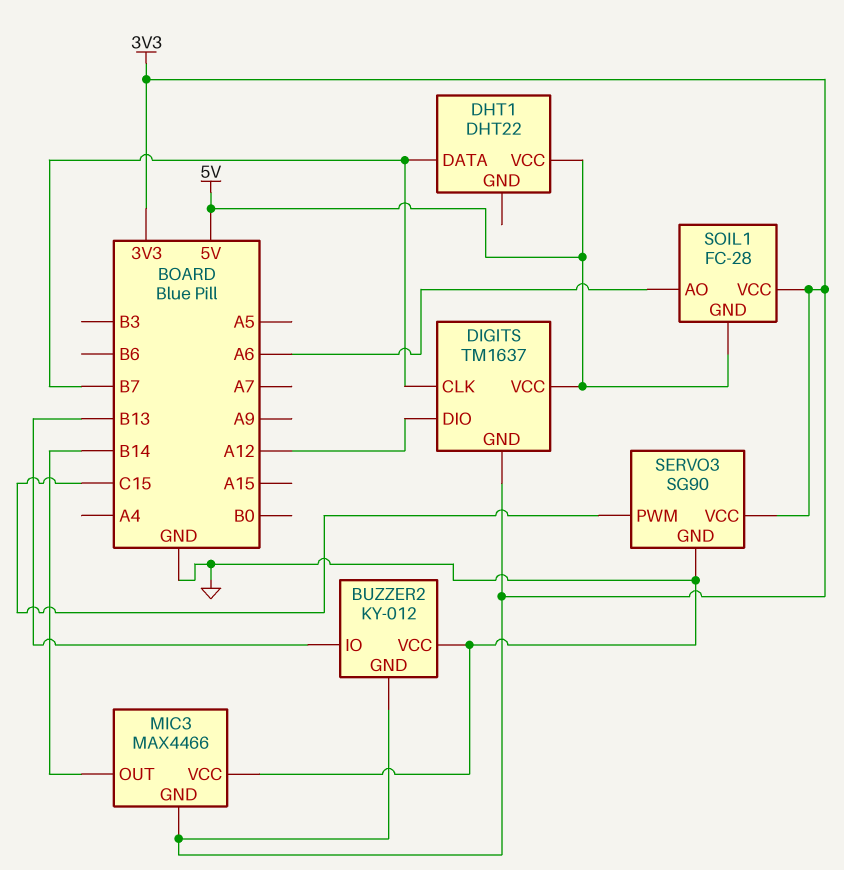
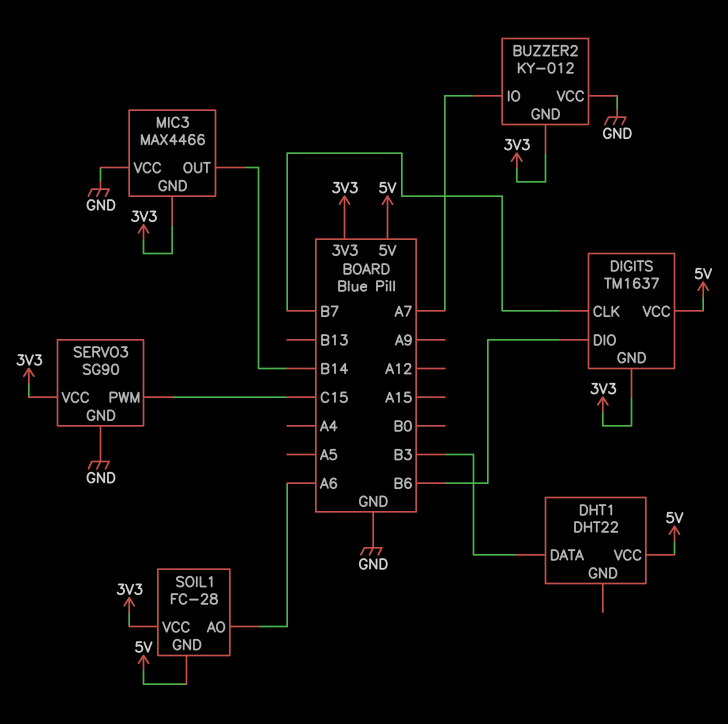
BUZZER2 pin IO: B13 -> A7
DHT1 pin DATA: B7 -> B3
DIGITS pin DIO: A12 -> B6

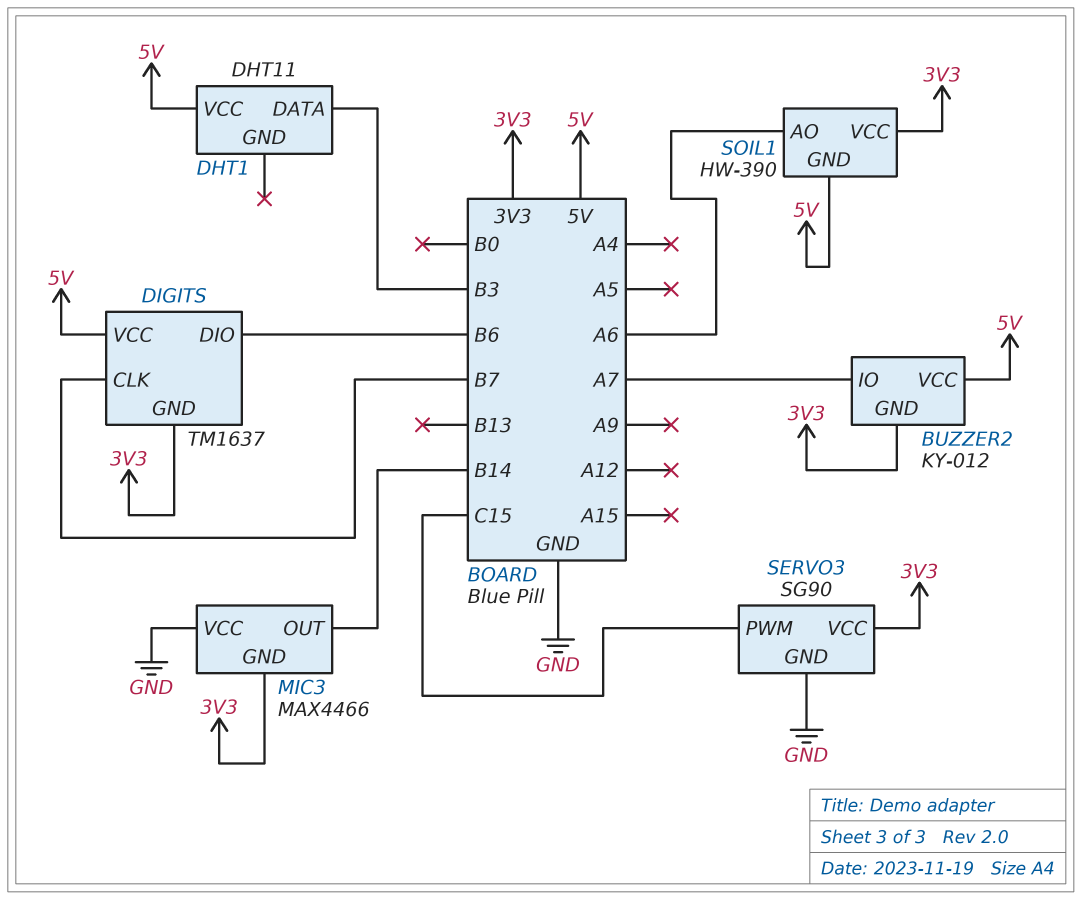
BUZZER2 pin VCC: GND -> 5V
DHT1: DHT22 -> DHT11
SOIL1: FC-28 -> HW-390

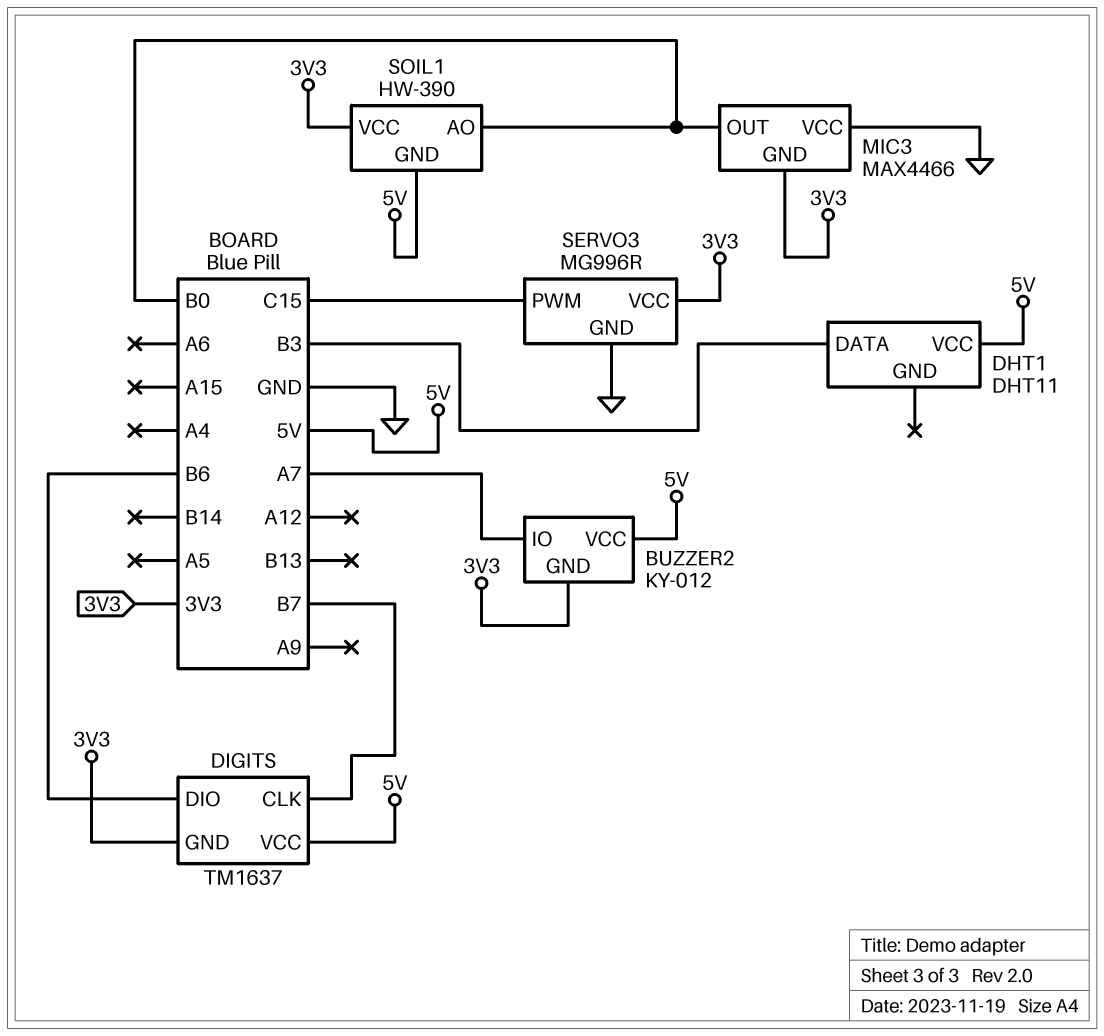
MIC3 pin OUT: B14 -> B0
SERVO3: SG90 -> MG996R
SOIL1 pin AO: A6 -> B0

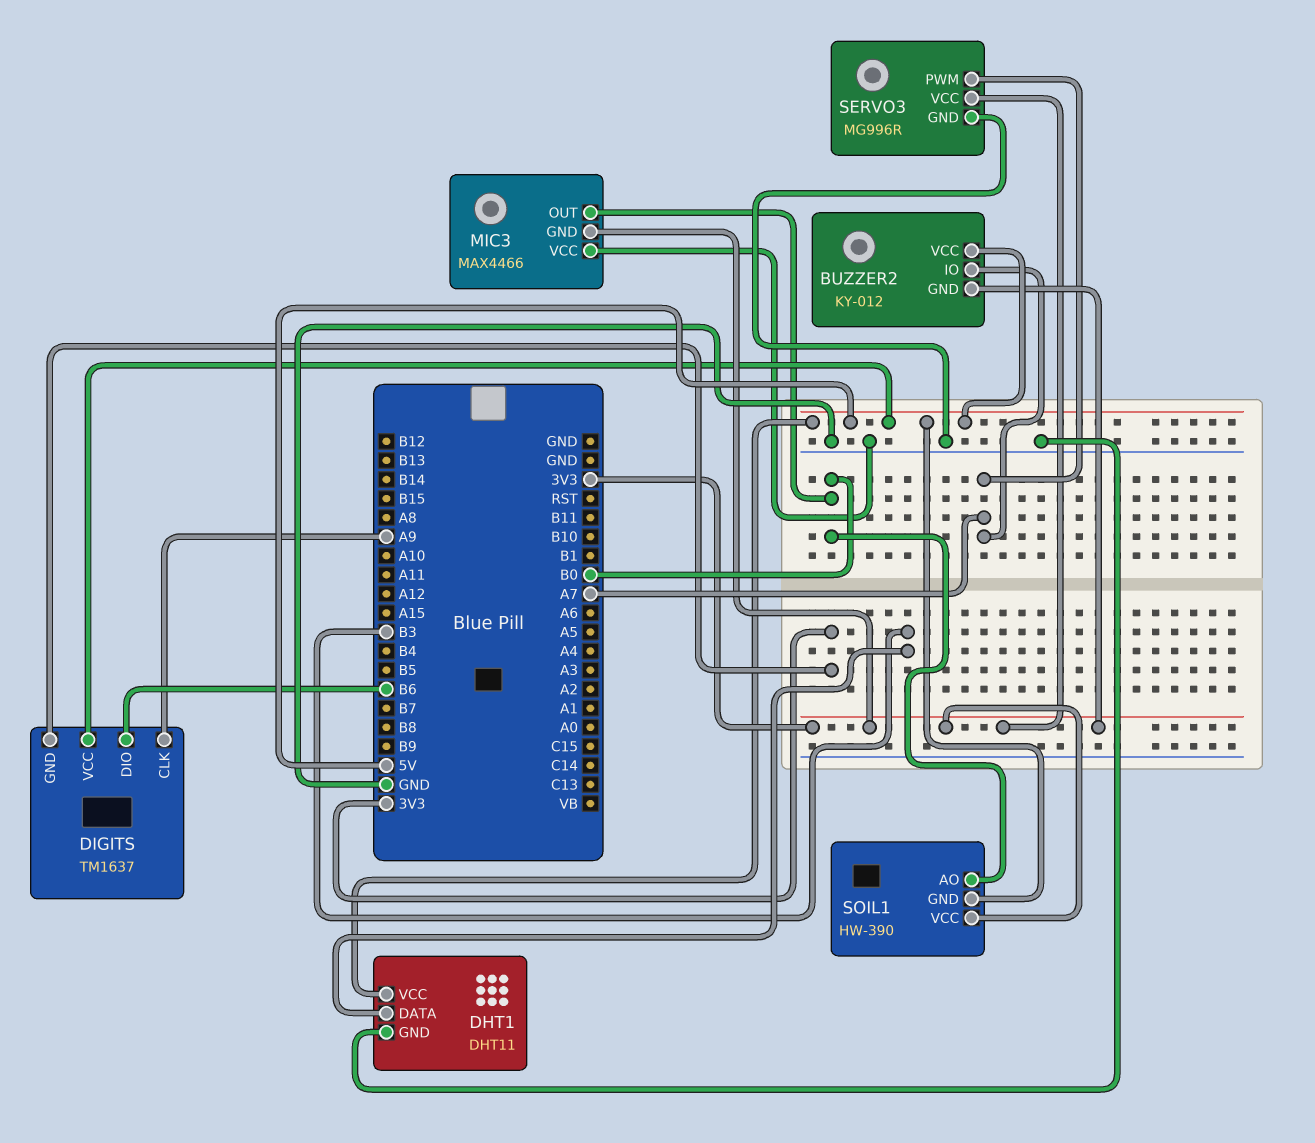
DHT1 pin GND: none -> GND
DIGITS pin CLK: B7 -> A9
SERVO3 pin PWM: C15 -> A7

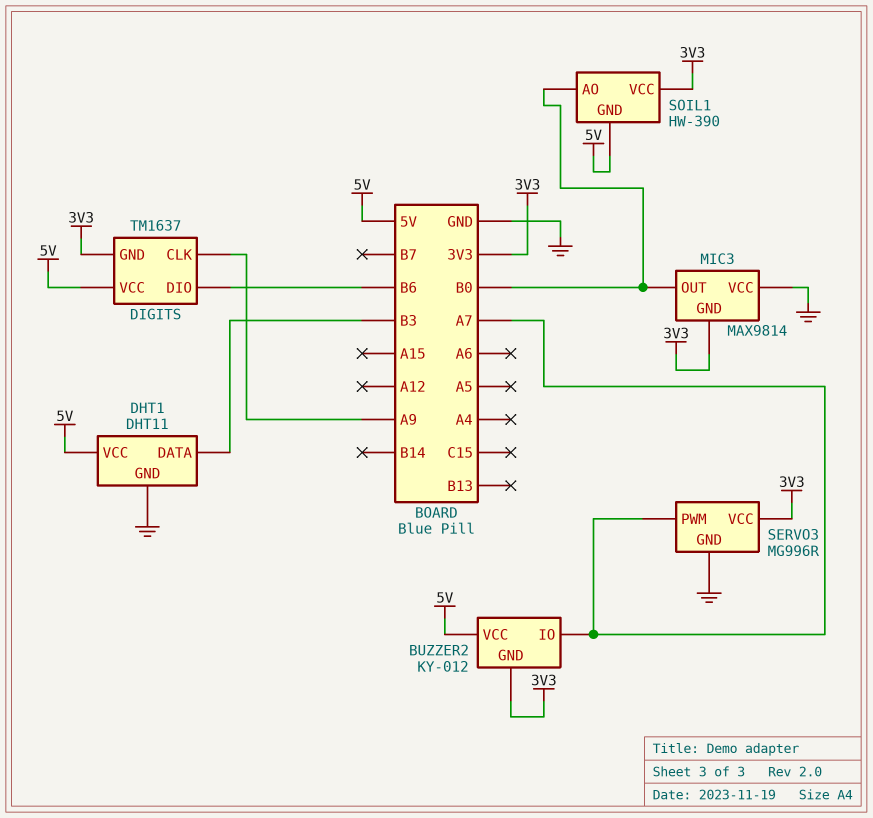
MIC3: MAX4466 -> MAX9814

